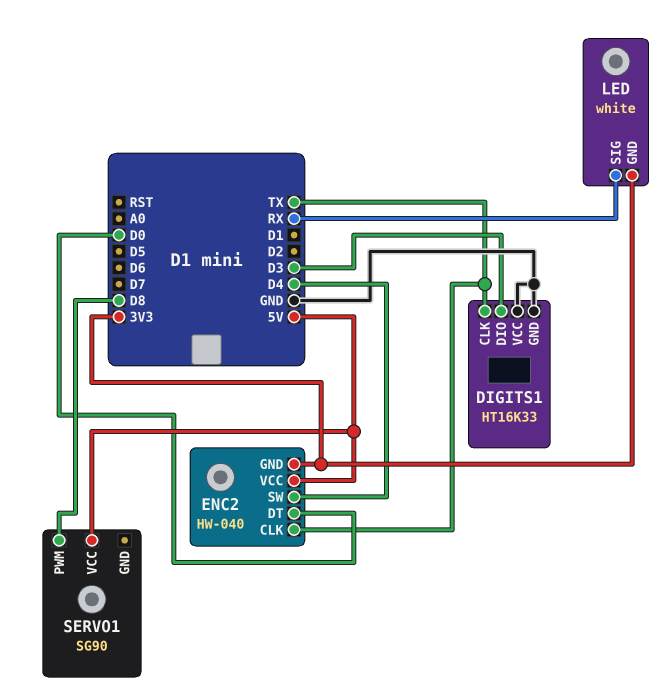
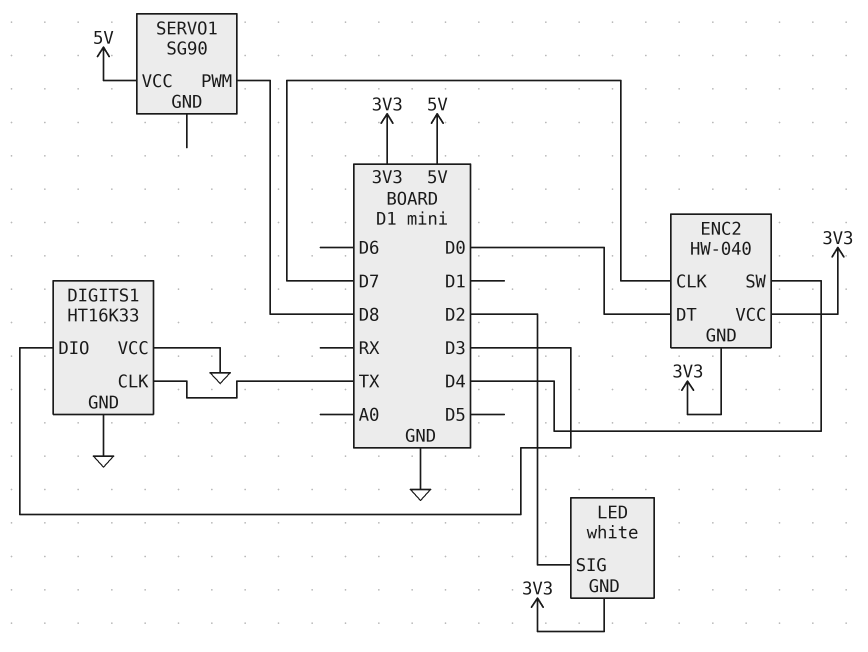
ENC2 pin CLK: TX -> D7
ENC2 pin VCC: 5V -> 3V3
LED pin SIG: RX -> D2

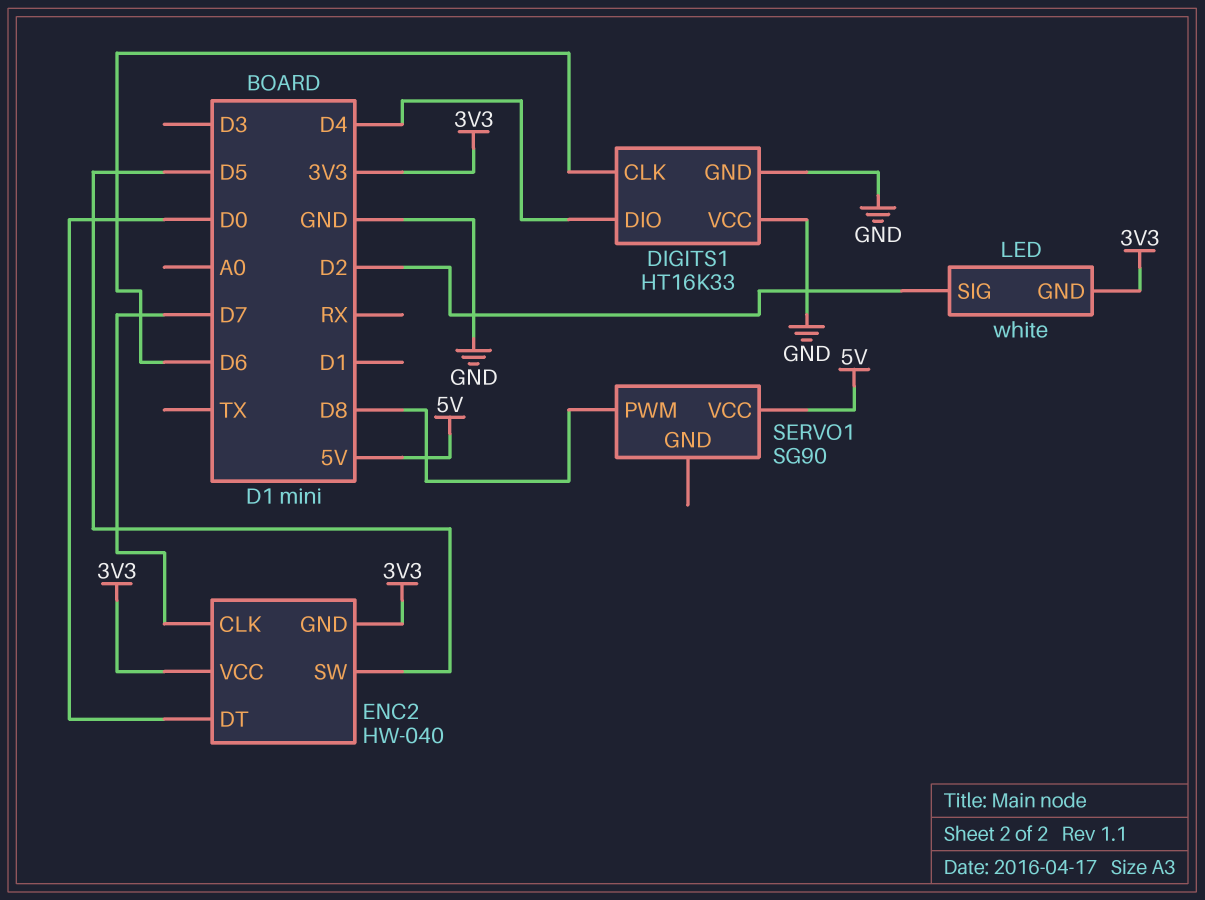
DIGITS1 pin CLK: TX -> D6
DIGITS1 pin DIO: D3 -> D4
ENC2 pin SW: D4 -> D5

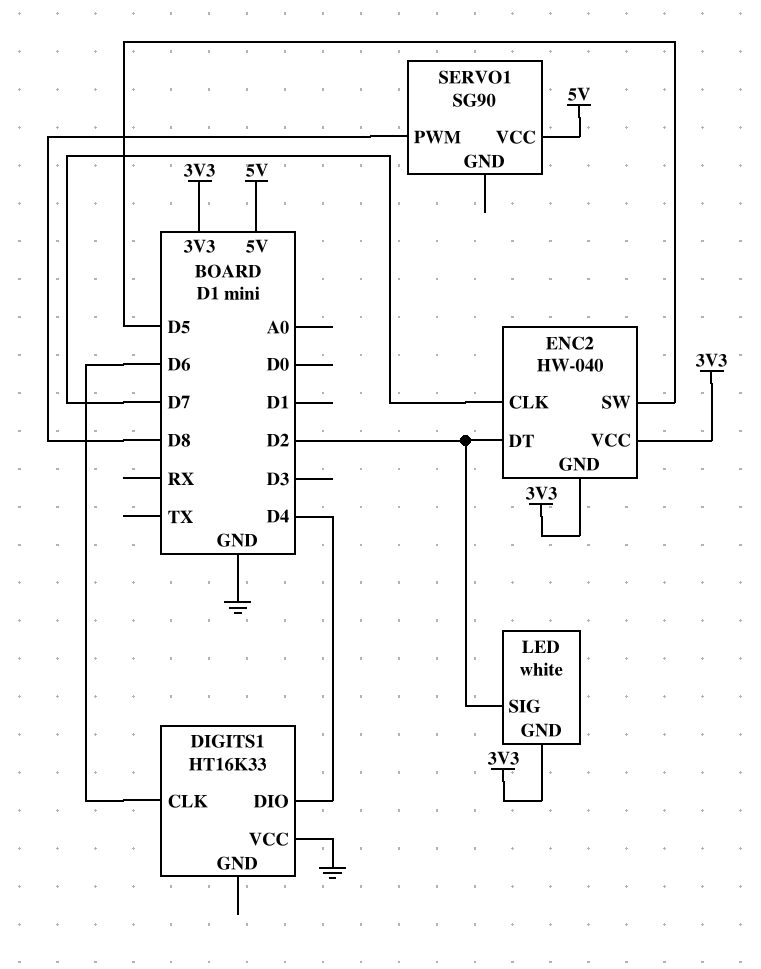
DIGITS1 pin GND: GND -> none
ENC2 pin DT: D0 -> D2

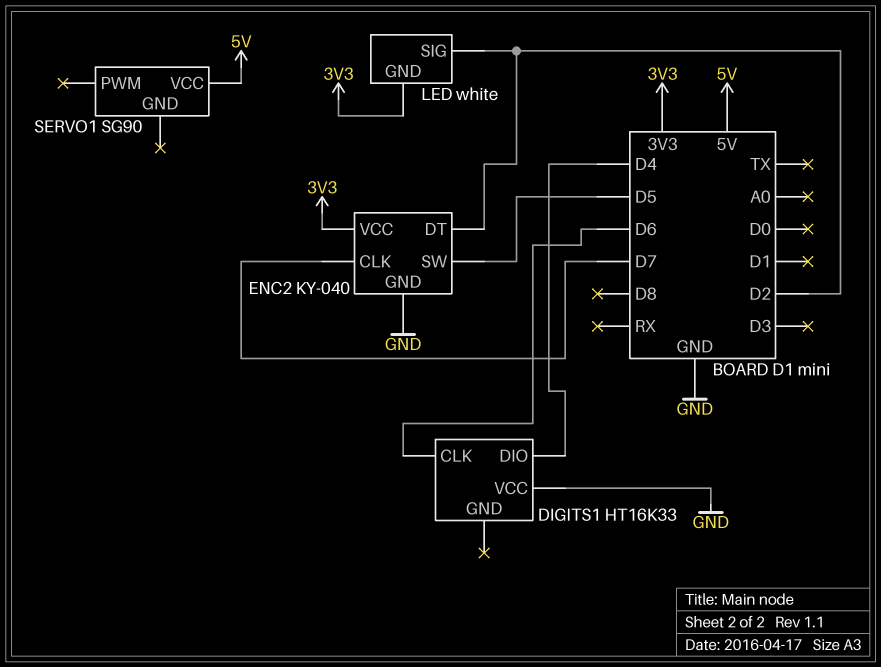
ENC2: HW-040 -> KY-040
ENC2 pin GND: 3V3 -> GND
SERVO1 pin PWM: D8 -> none

